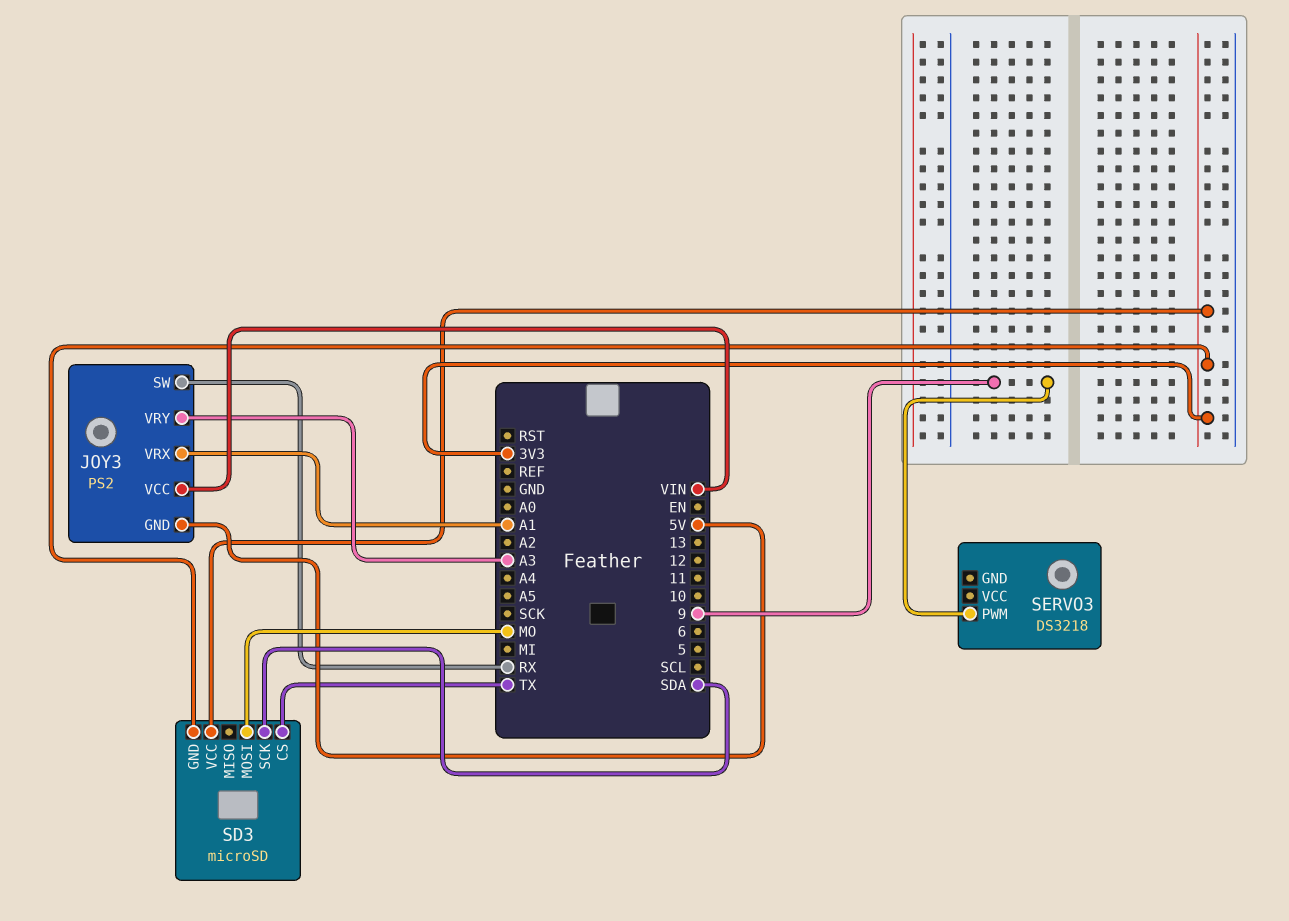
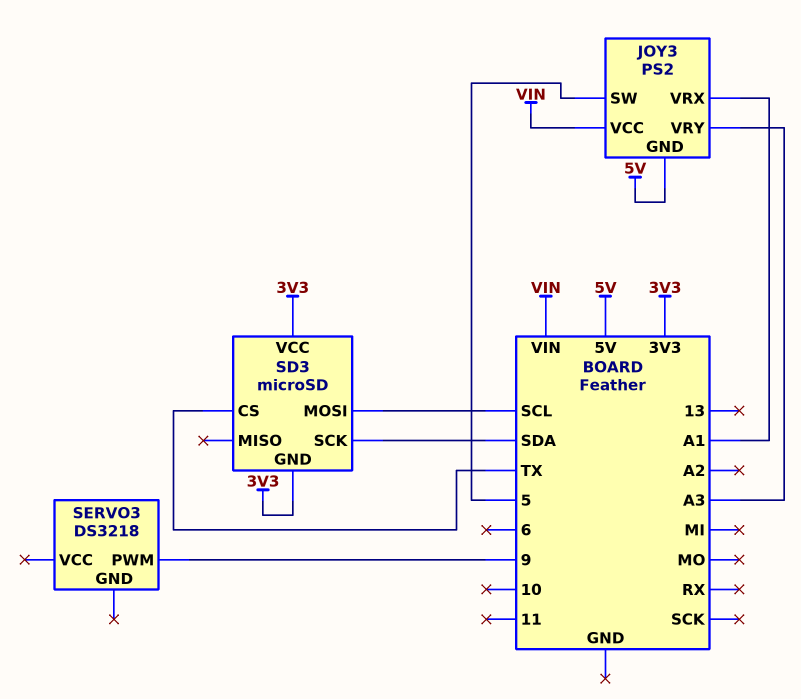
JOY3 pin SW: RX -> 5
SD3 pin MOSI: MO -> SCL

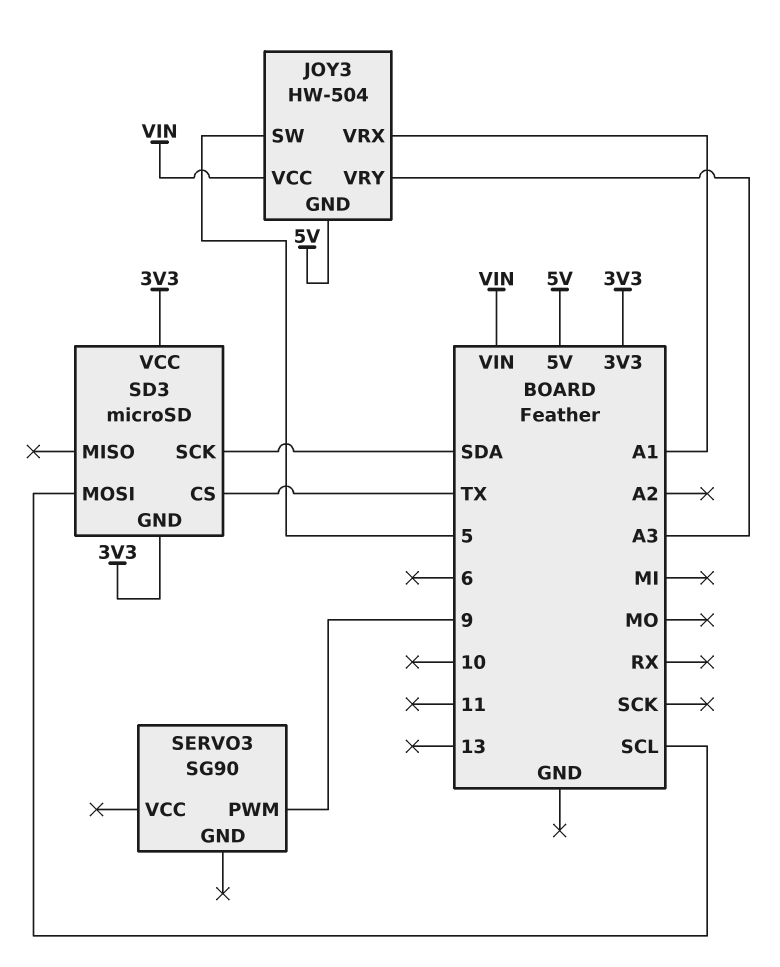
JOY3: PS2 -> HW-504
SERVO3: DS3218 -> SG90

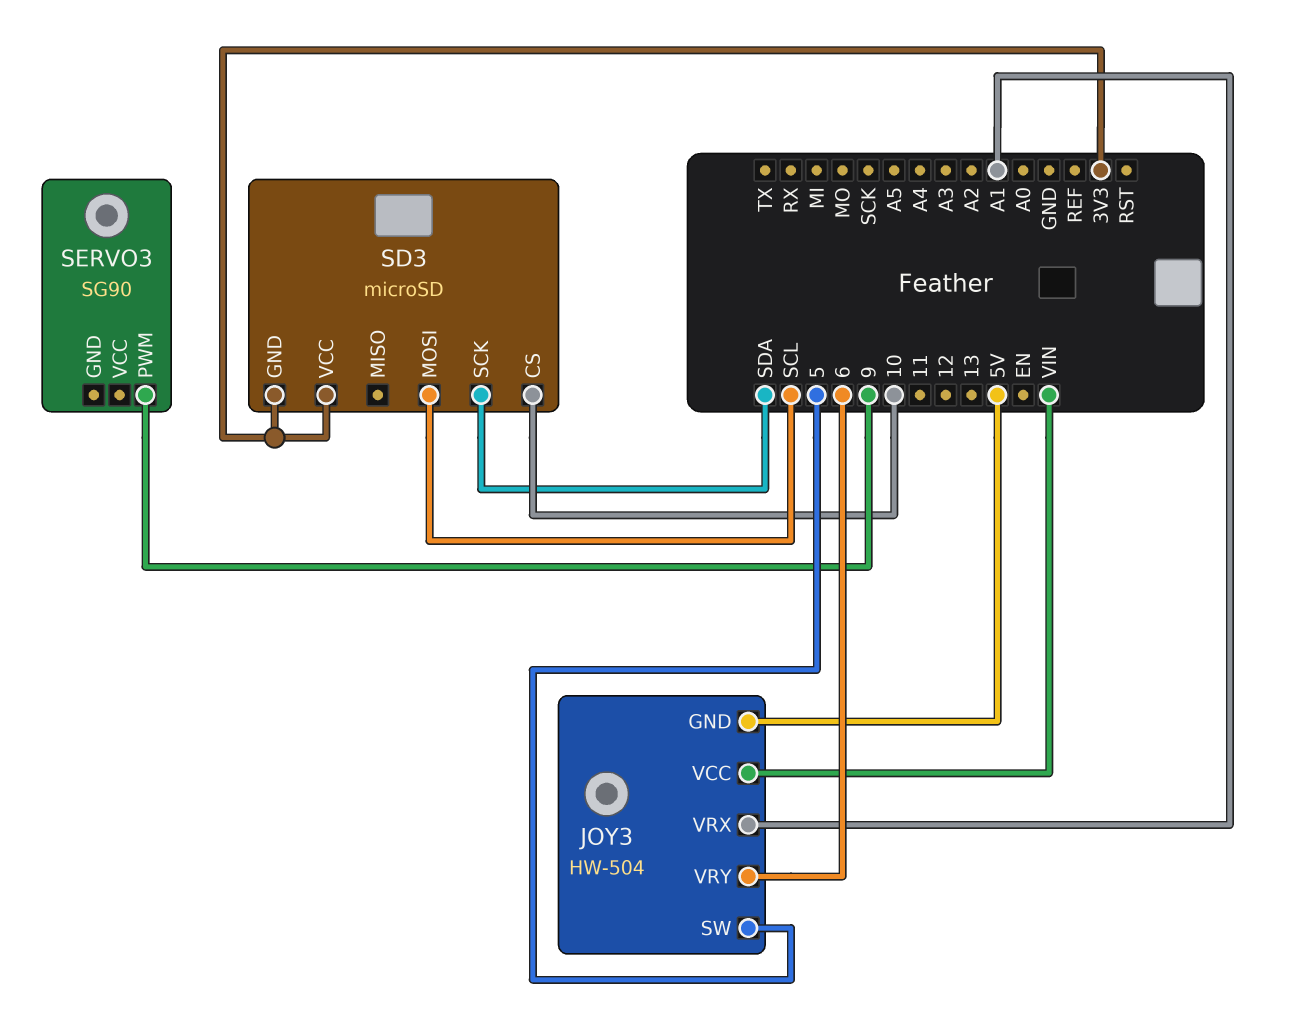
JOY3 pin VRY: A3 -> 6
SD3 pin CS: TX -> 10

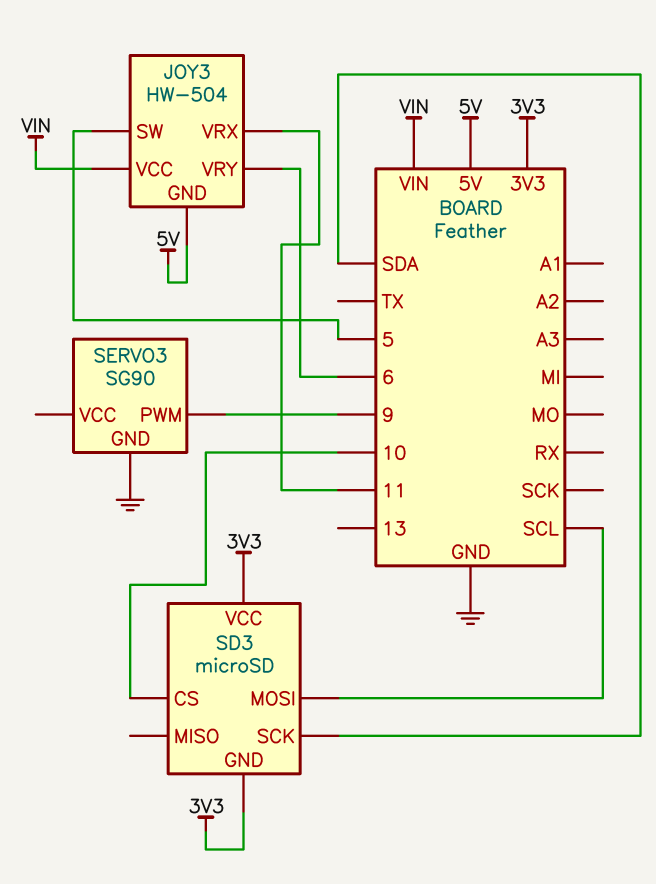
JOY3 pin VRX: A1 -> 11
SERVO3 pin GND: none -> GND

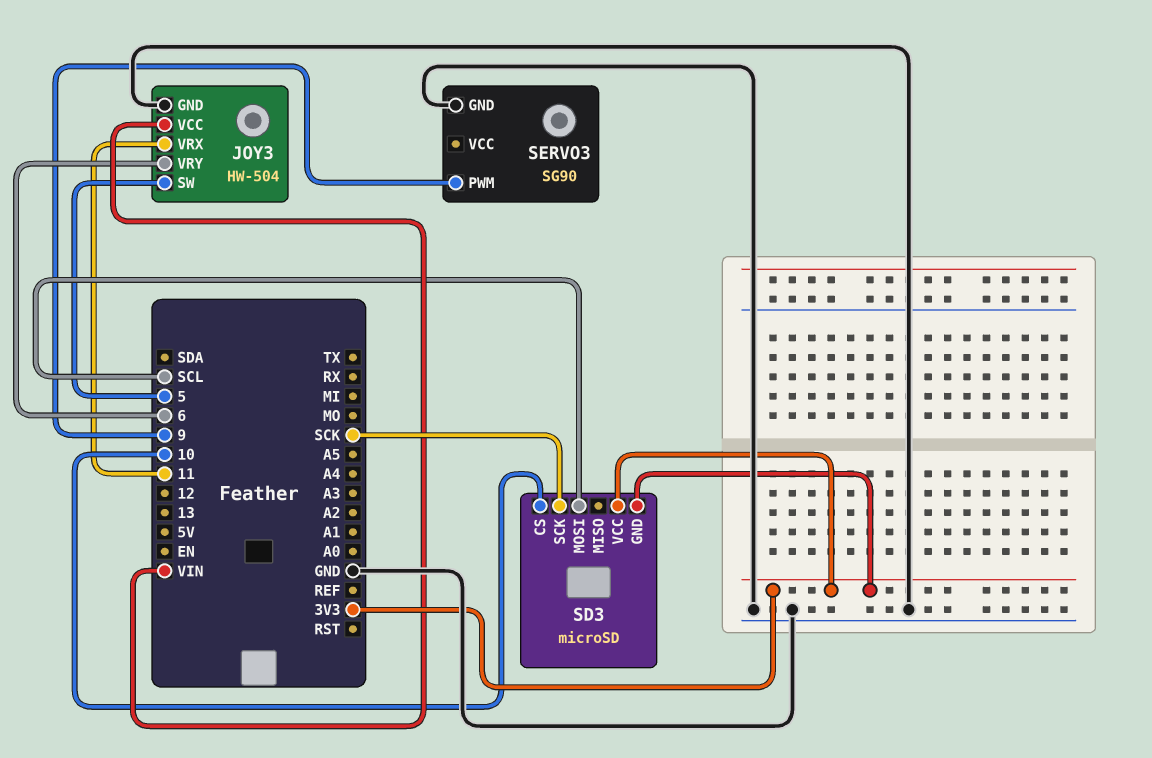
JOY3 pin GND: 5V -> GND
SD3 pin SCK: SDA -> SCK

